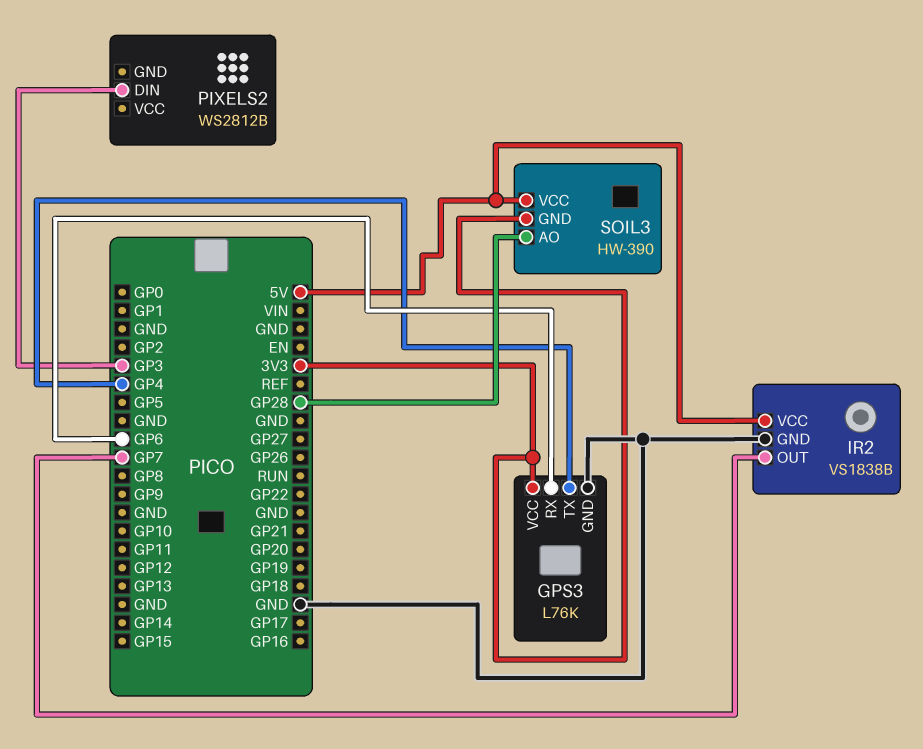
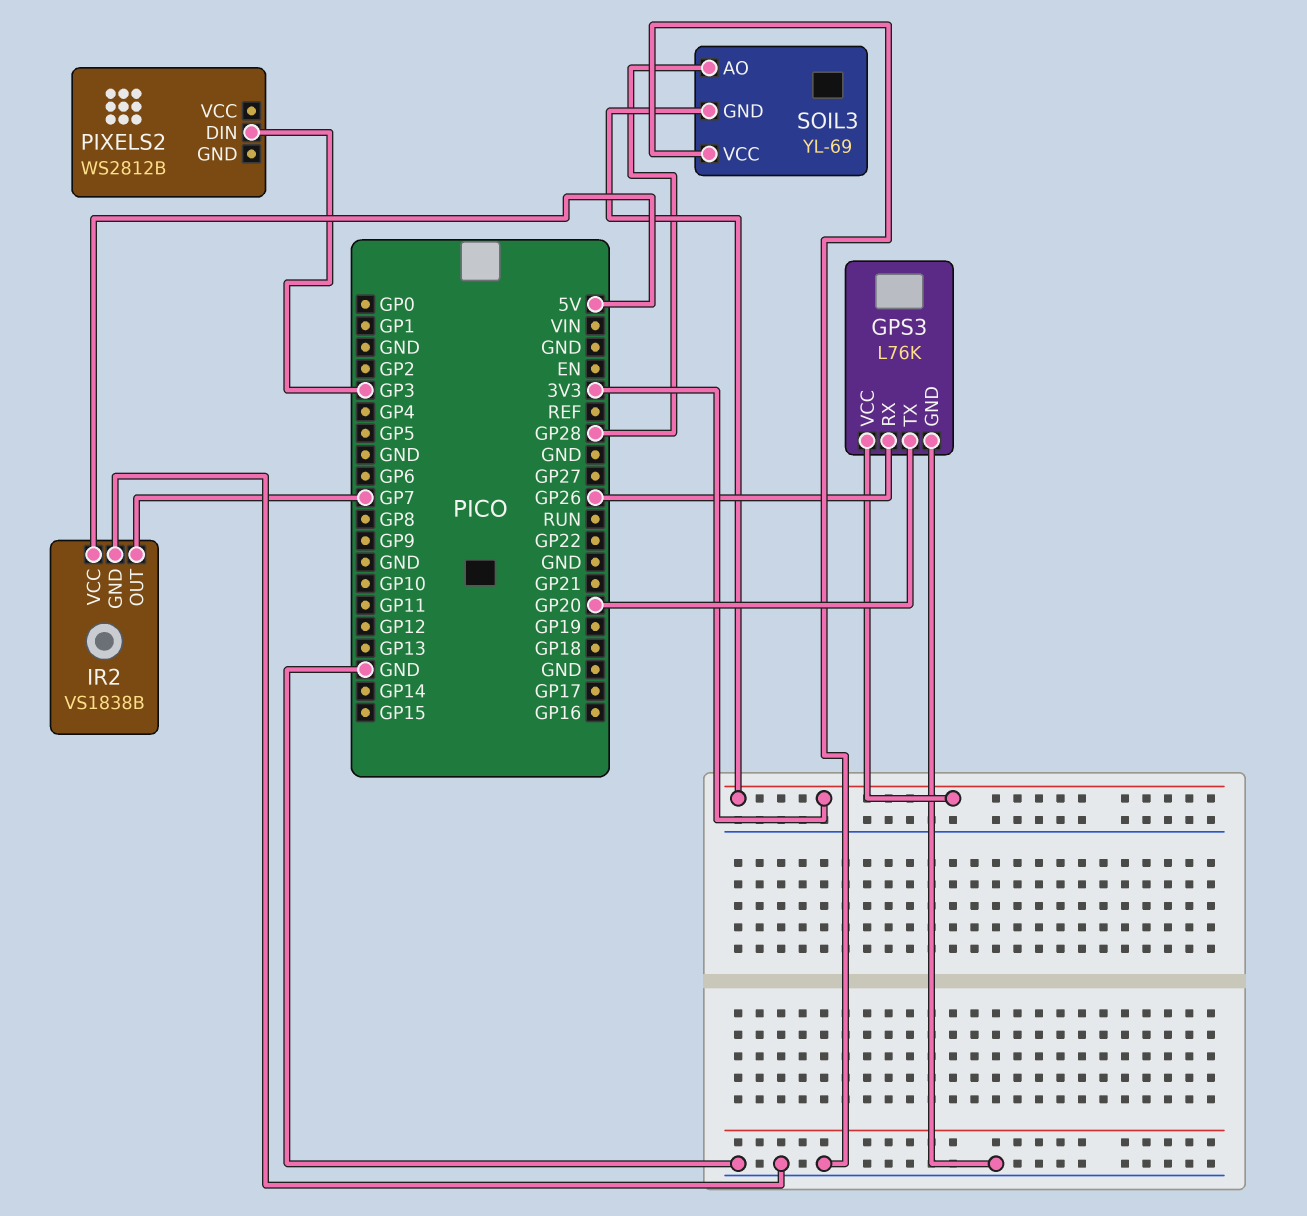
GPS3 pin RX: GP6 -> GP26
GPS3 pin TX: GP4 -> GP20
SOIL3: HW-390 -> YL-69
SOIL3 pin VCC: 5V -> GND

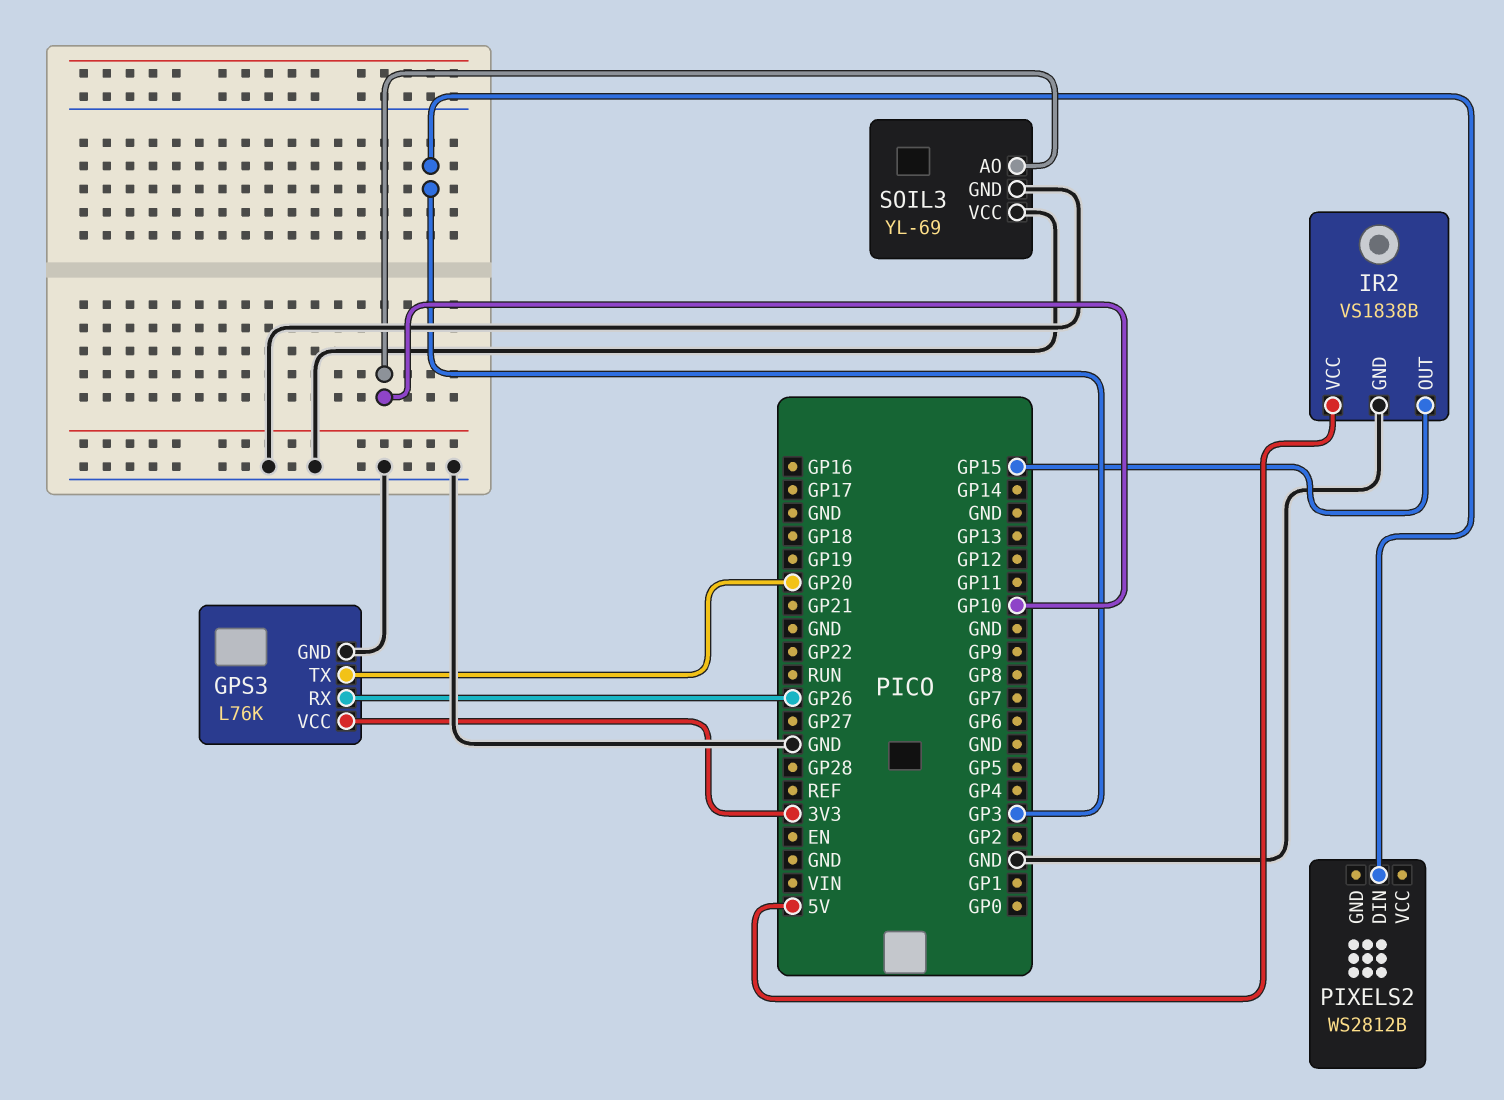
IR2 pin OUT: GP7 -> GP15
SOIL3 pin AO: GP28 -> GP10
SOIL3 pin GND: 3V3 -> GND

